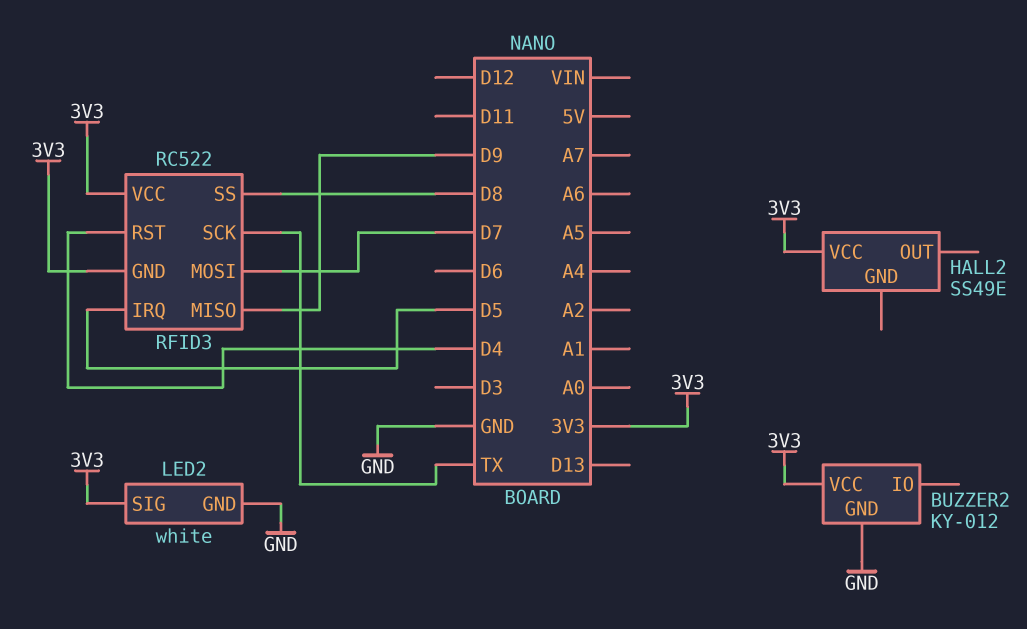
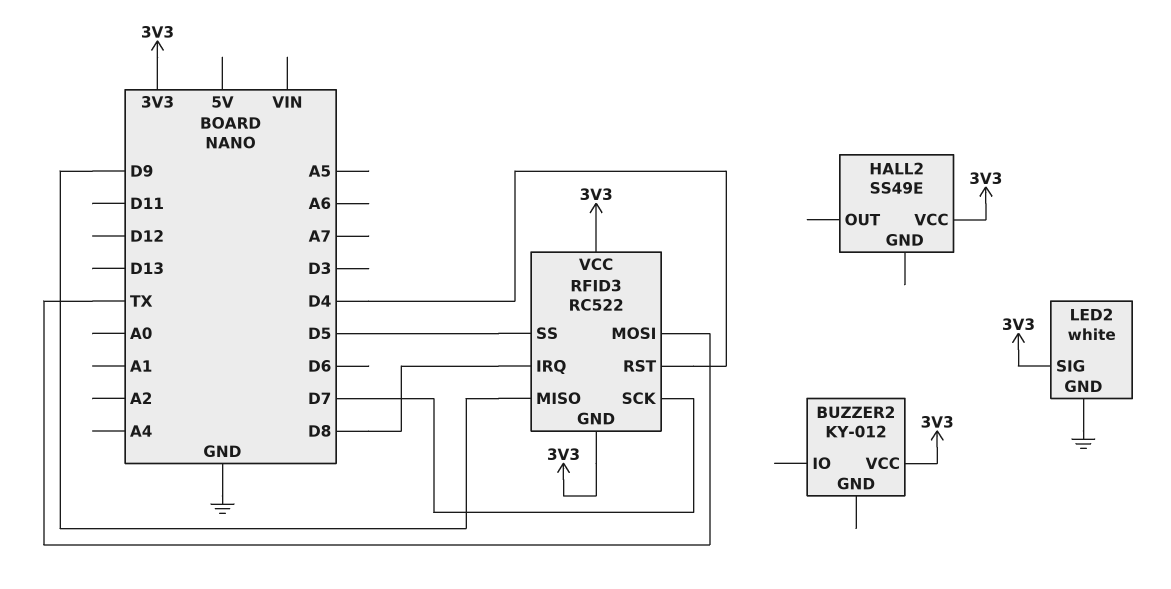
BUZZER2 pin GND: GND -> none
RFID3 pin IRQ: D5 -> D8
RFID3 pin MOSI: D7 -> TX
RFID3 pin SCK: TX -> D7
RFID3 pin SS: D8 -> D5

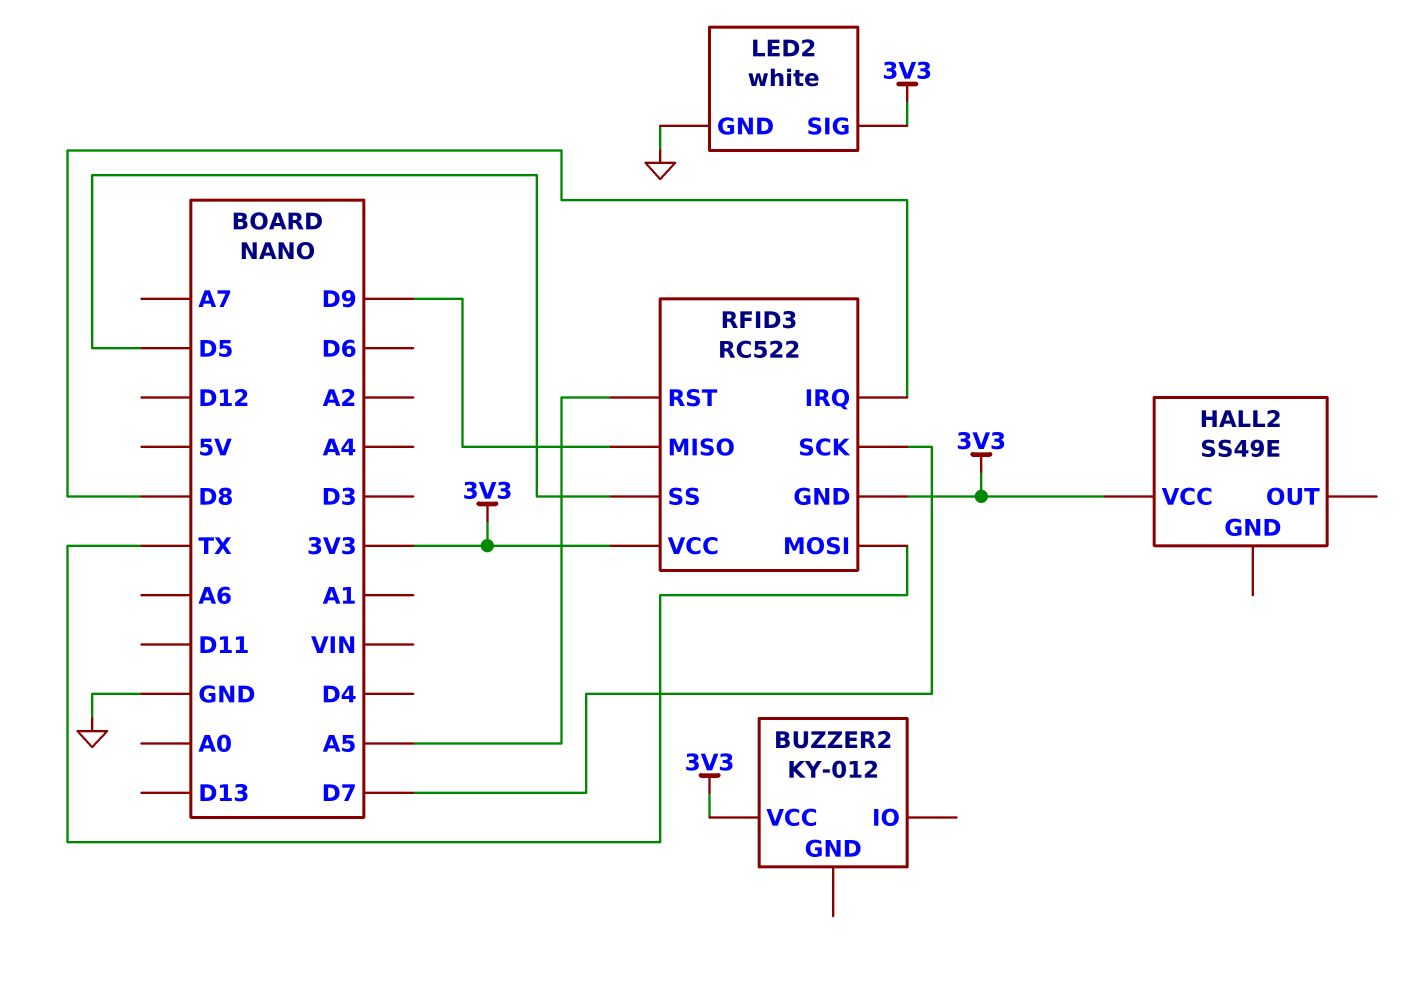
RFID3 pin RST: D4 -> A5

